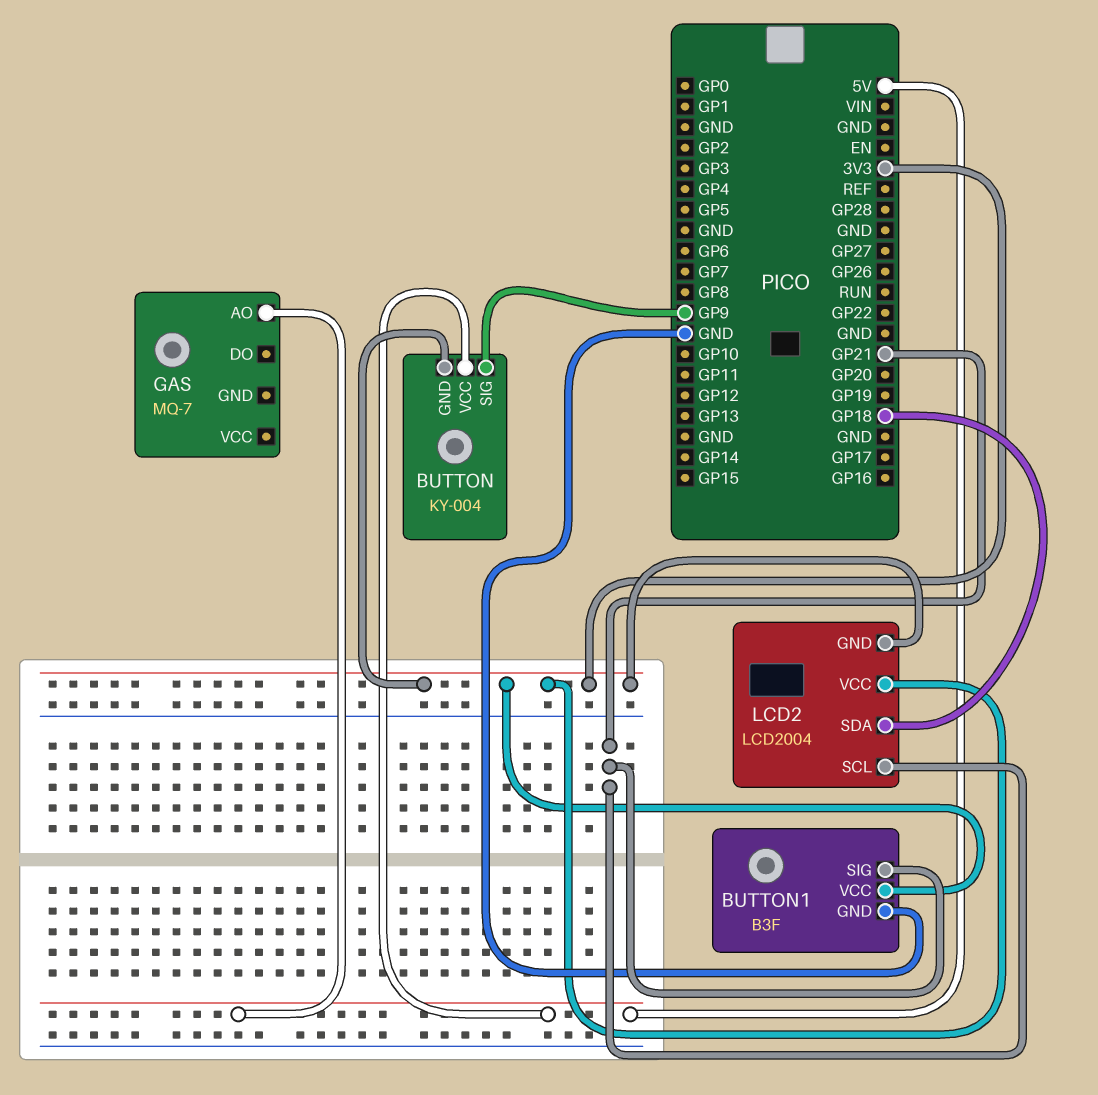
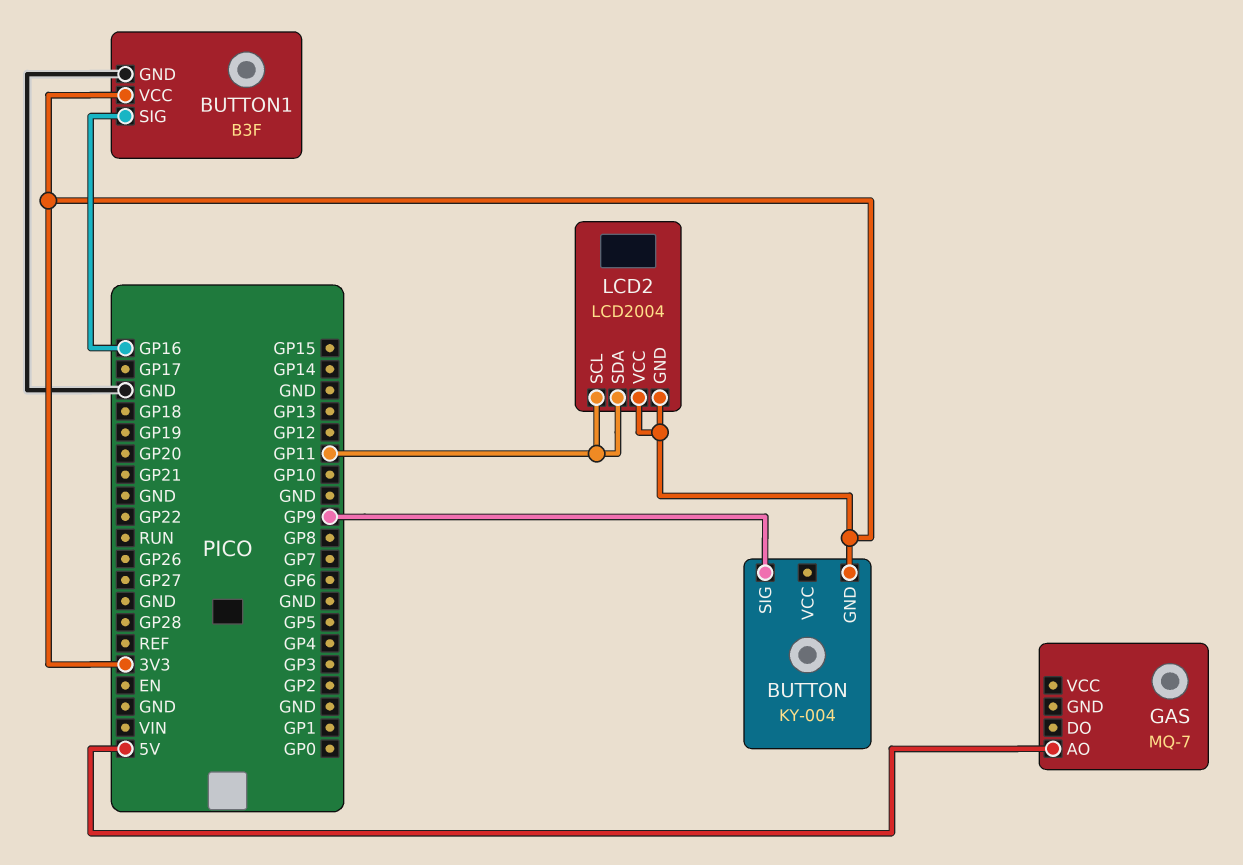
BUTTON pin VCC: 5V -> none
BUTTON1 pin SIG: GP21 -> GP16
LCD2 pin SCL: GP21 -> GP11
LCD2 pin SDA: GP18 -> GP11

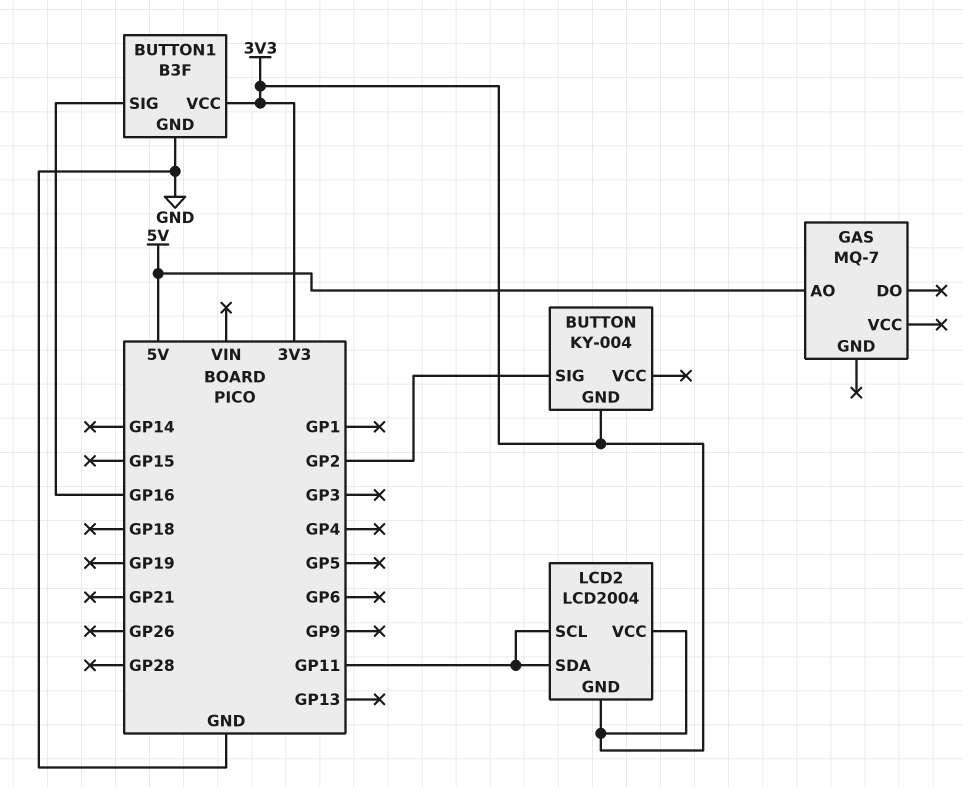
BUTTON pin SIG: GP9 -> GP2

